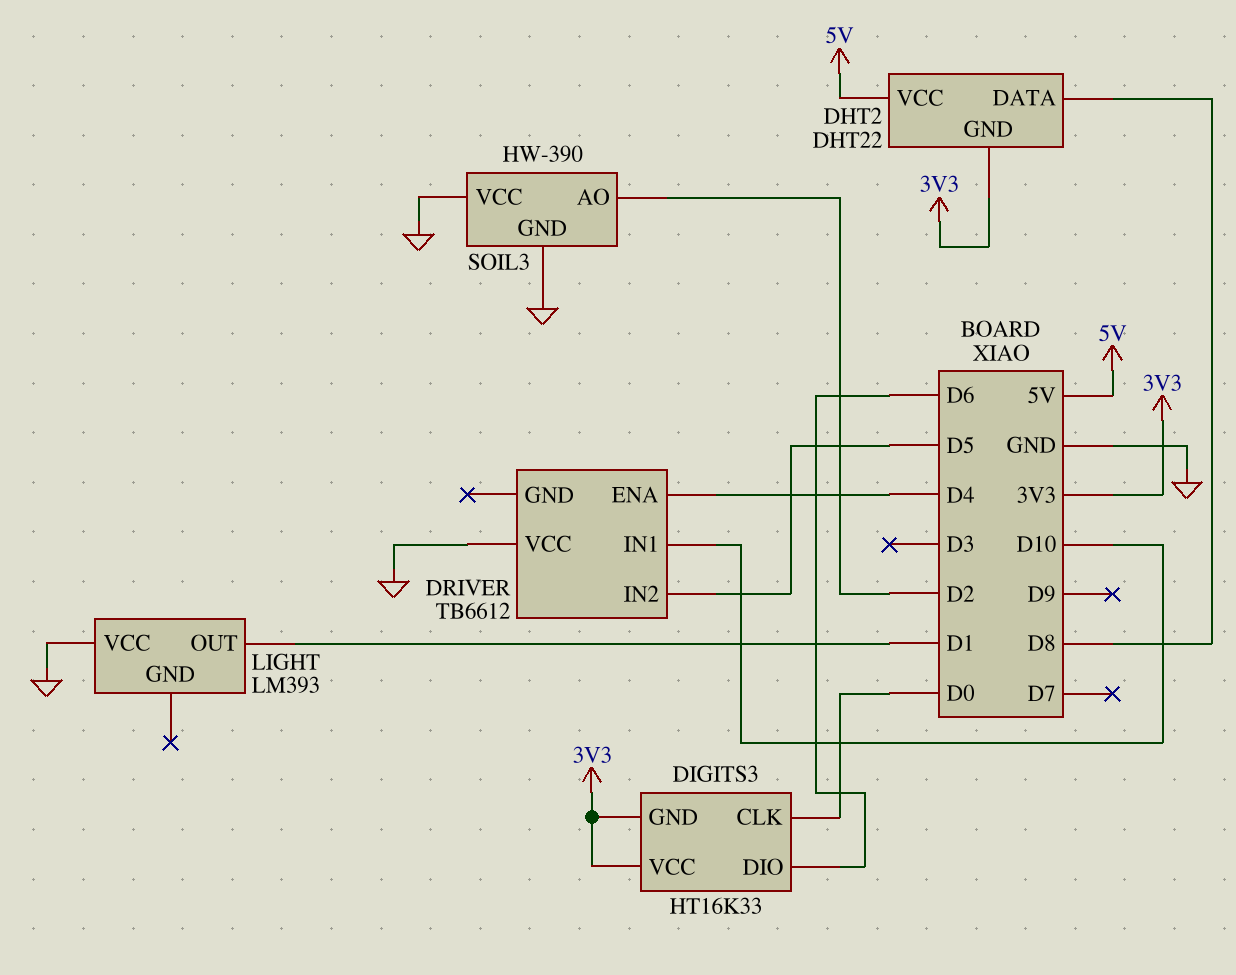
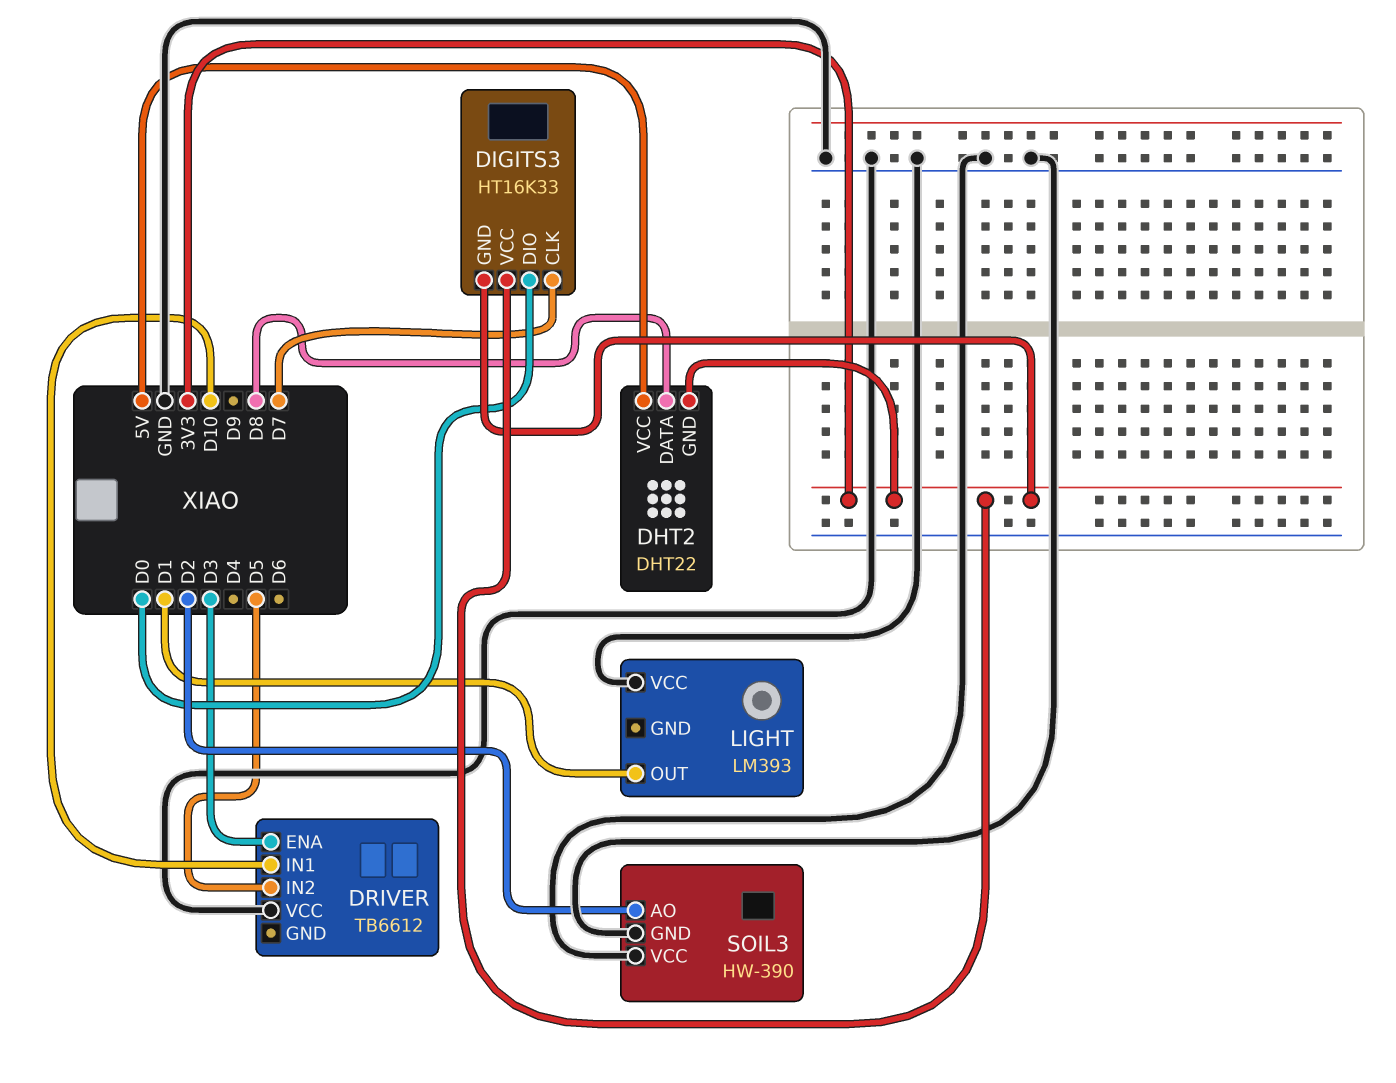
DIGITS3 pin CLK: D0 -> D7
DIGITS3 pin DIO: D6 -> D0
DRIVER pin ENA: D4 -> D3

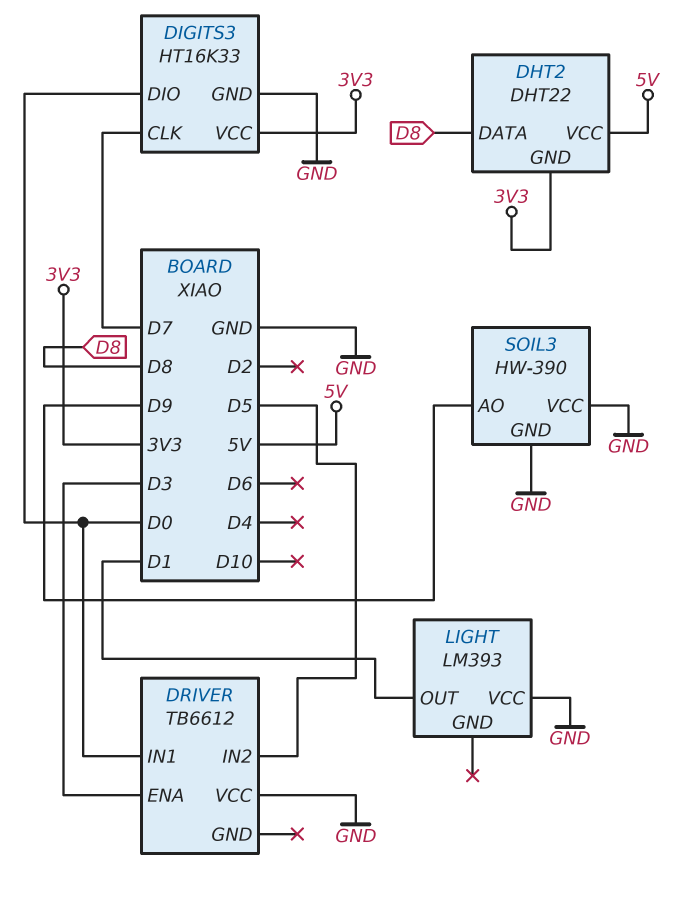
DIGITS3 pin GND: 3V3 -> GND
DRIVER pin IN1: D10 -> D0
SOIL3 pin AO: D2 -> D9

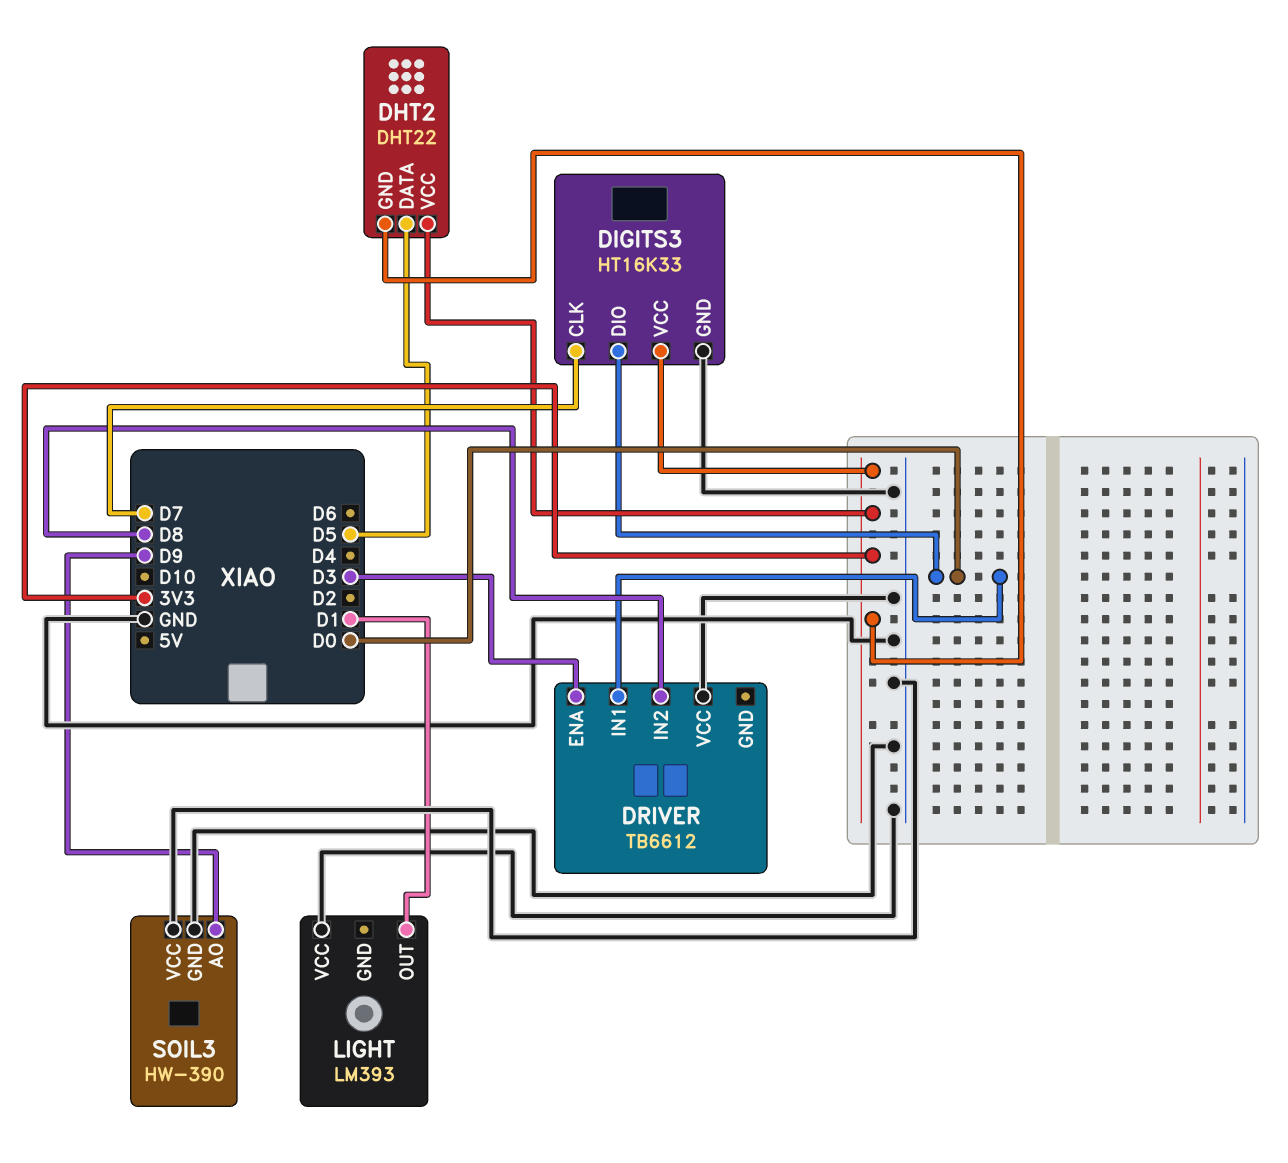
DHT2 pin DATA: D8 -> D5
DHT2 pin VCC: 5V -> 3V3
DRIVER pin IN2: D5 -> D8

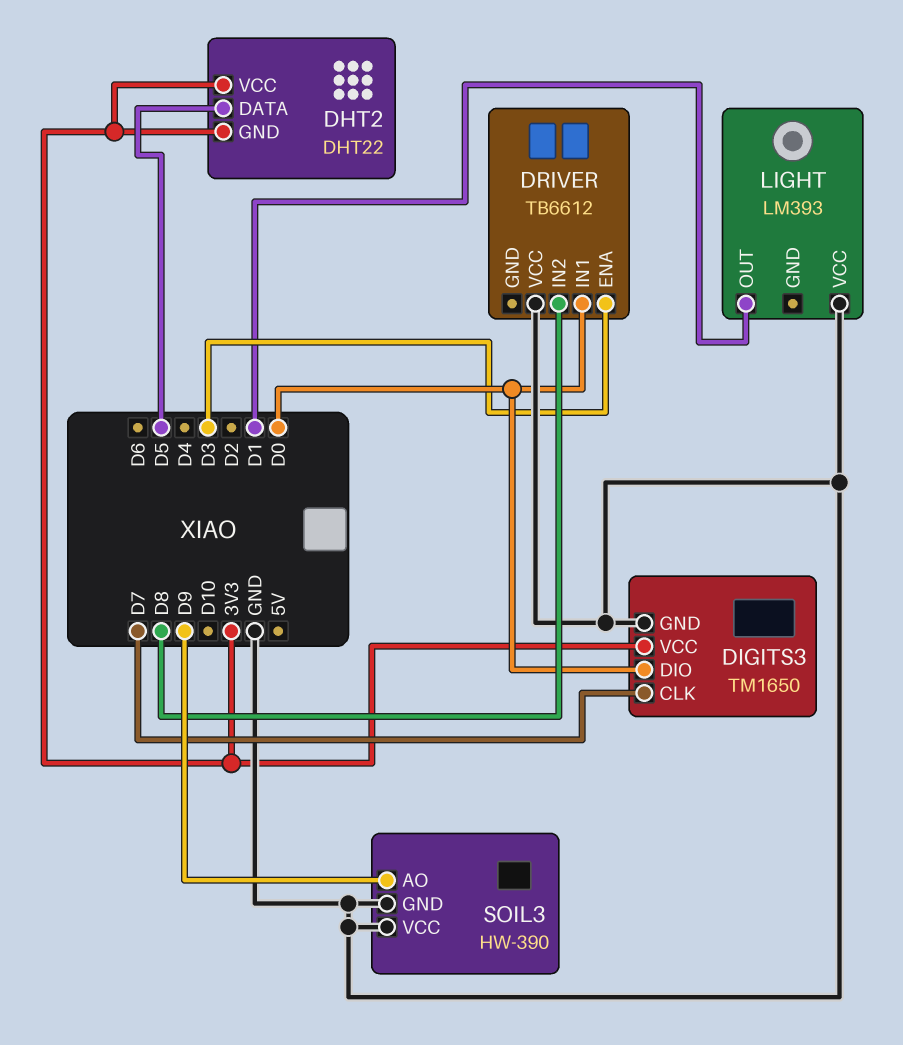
DIGITS3: HT16K33 -> TM1650

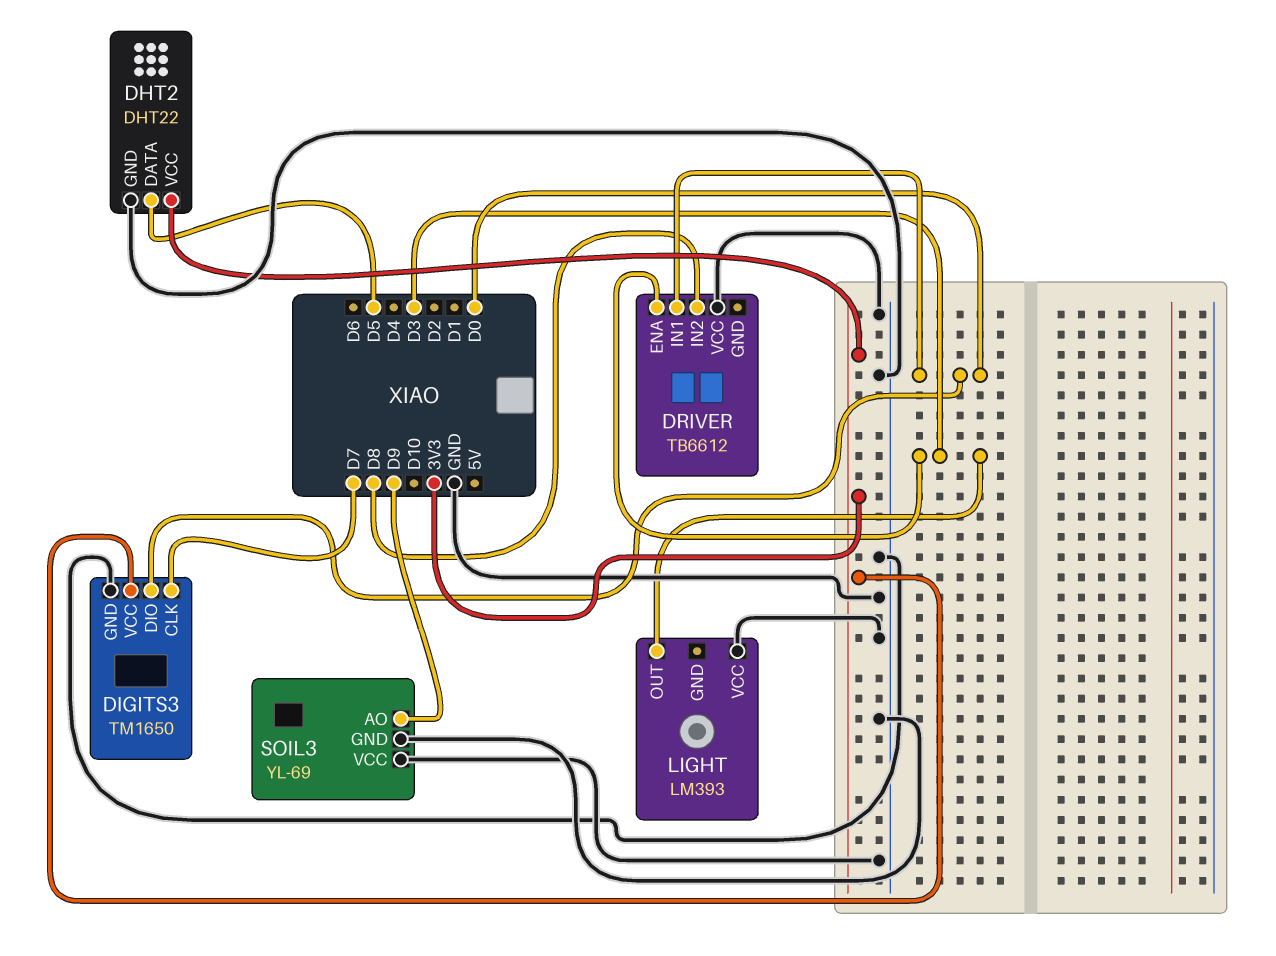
DHT2 pin GND: 3V3 -> GND
LIGHT pin OUT: D1 -> D3
SOIL3: HW-390 -> YL-69

